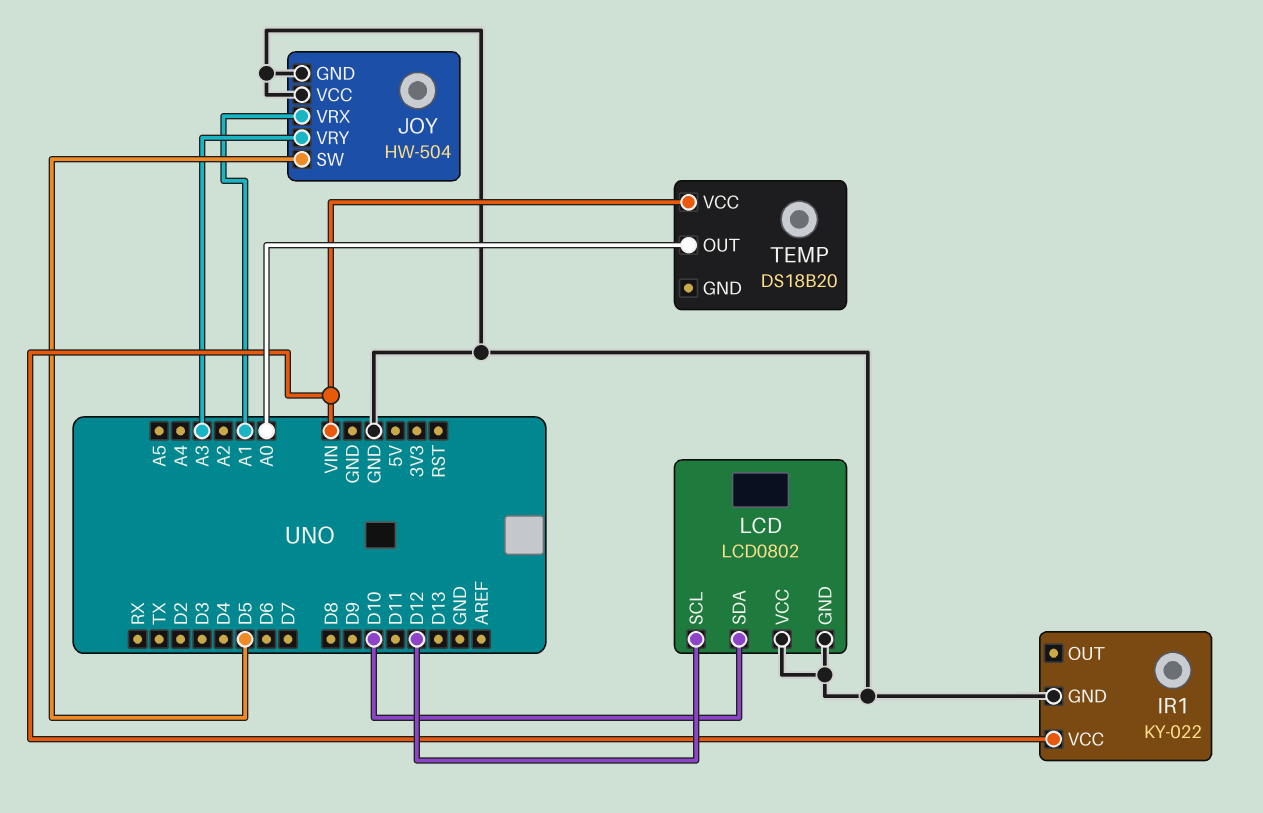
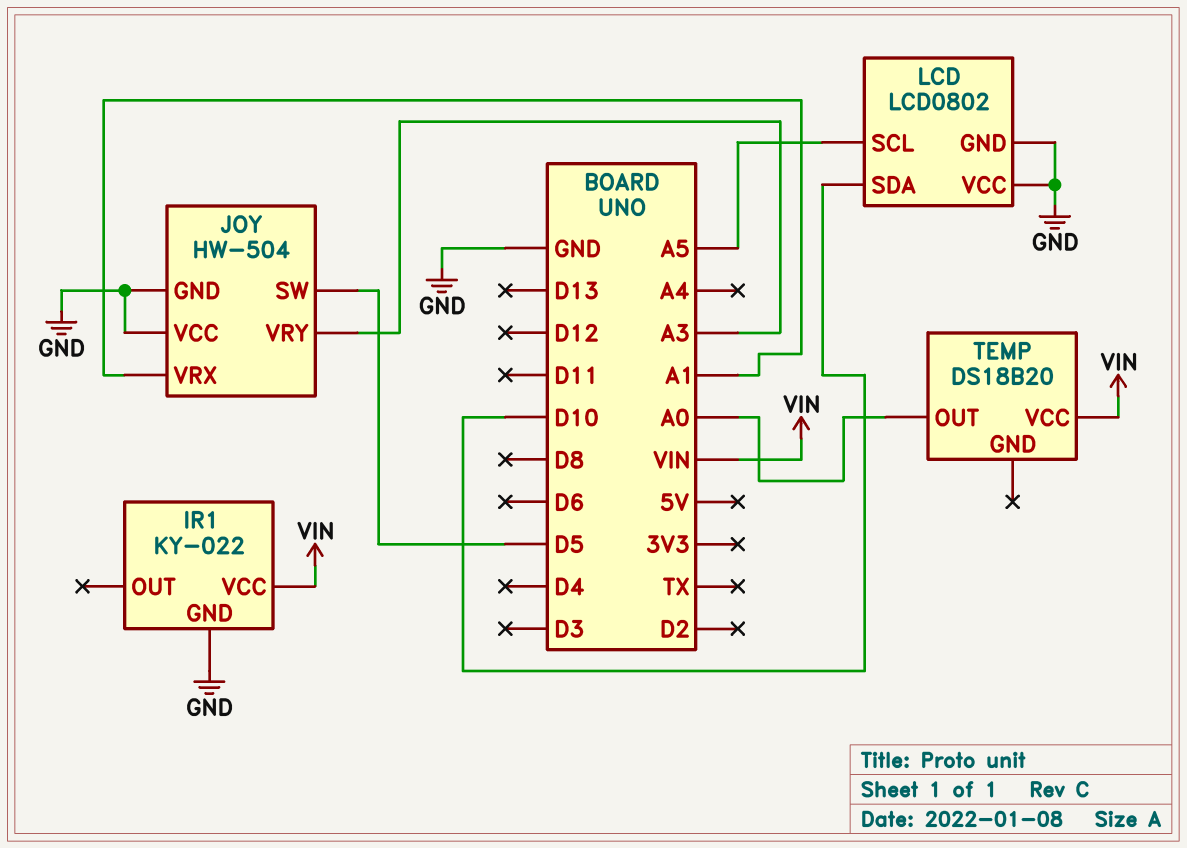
LCD pin SCL: D12 -> A5

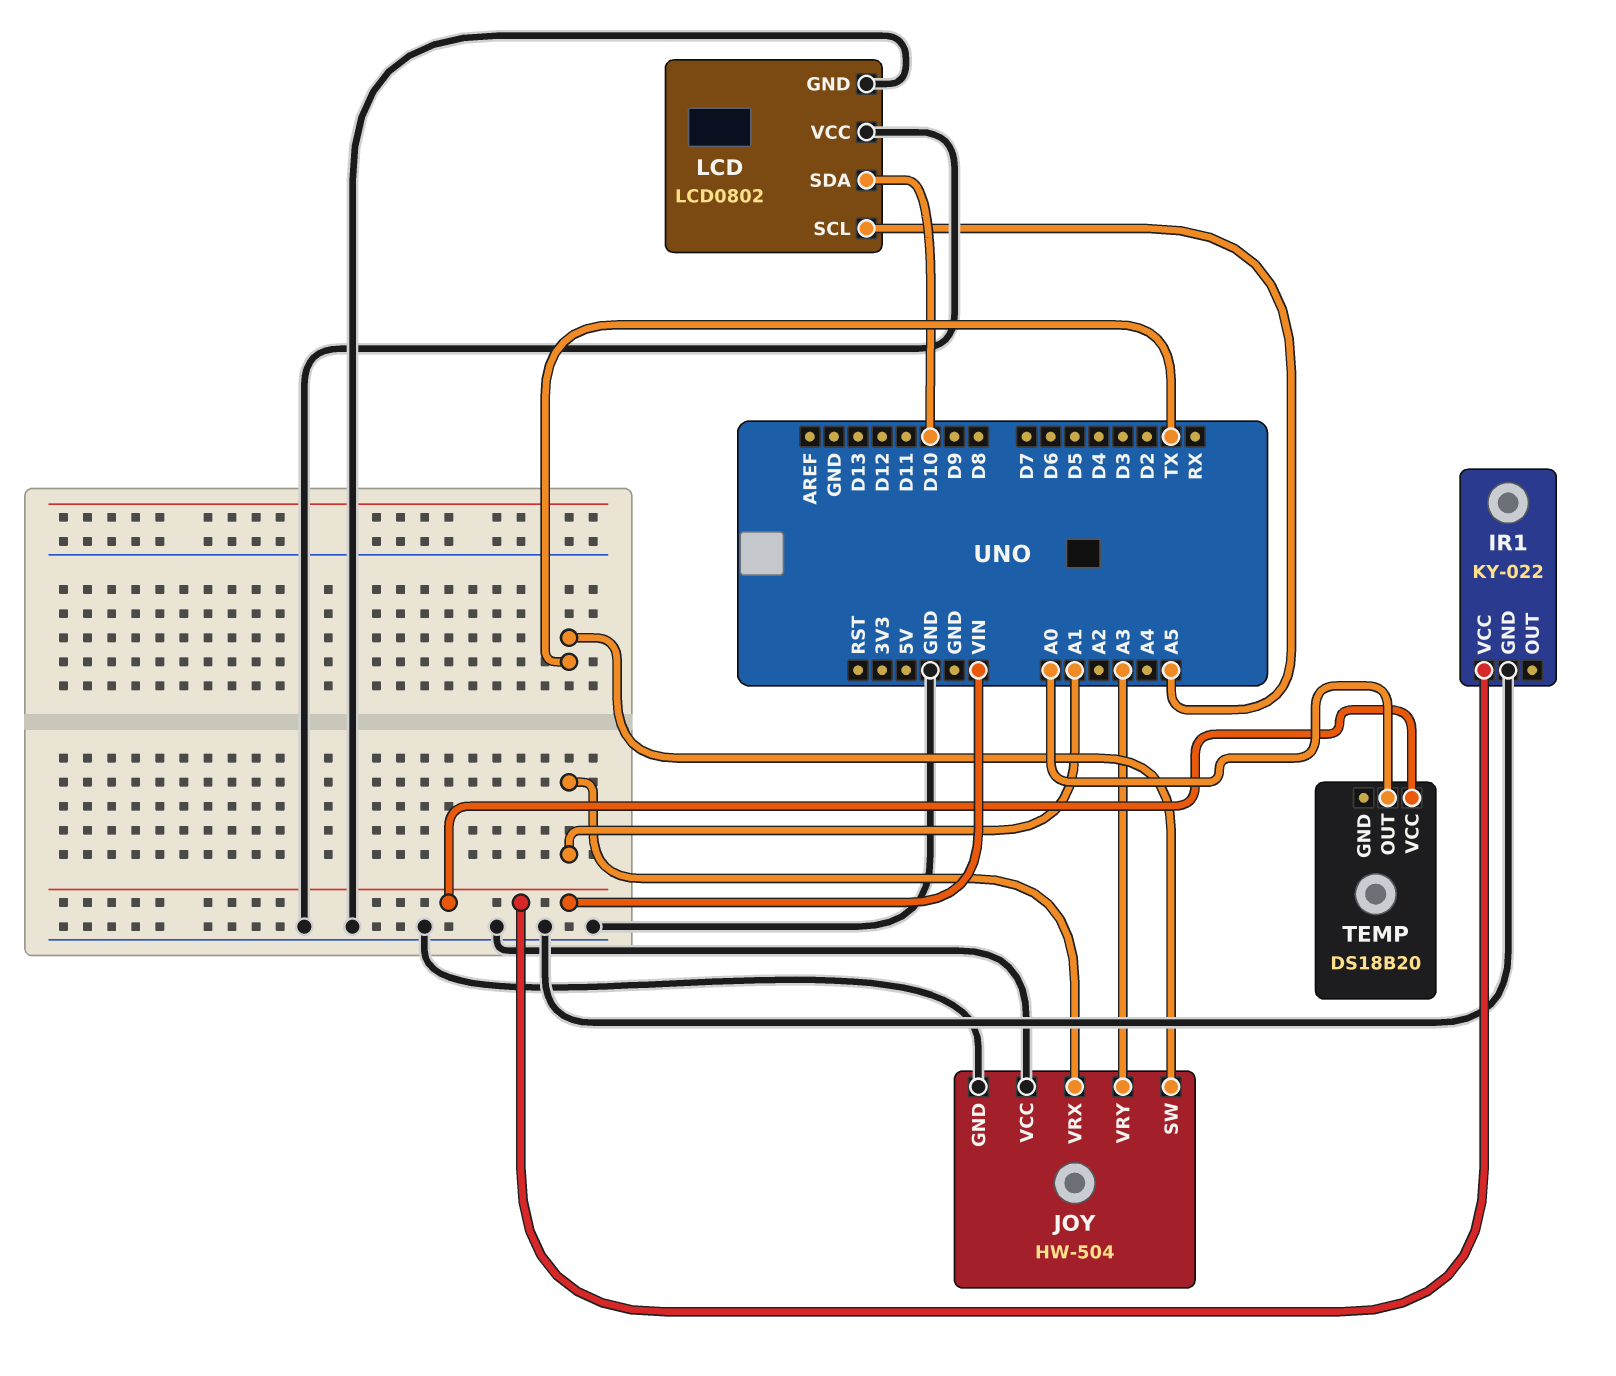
JOY pin SW: D5 -> TX

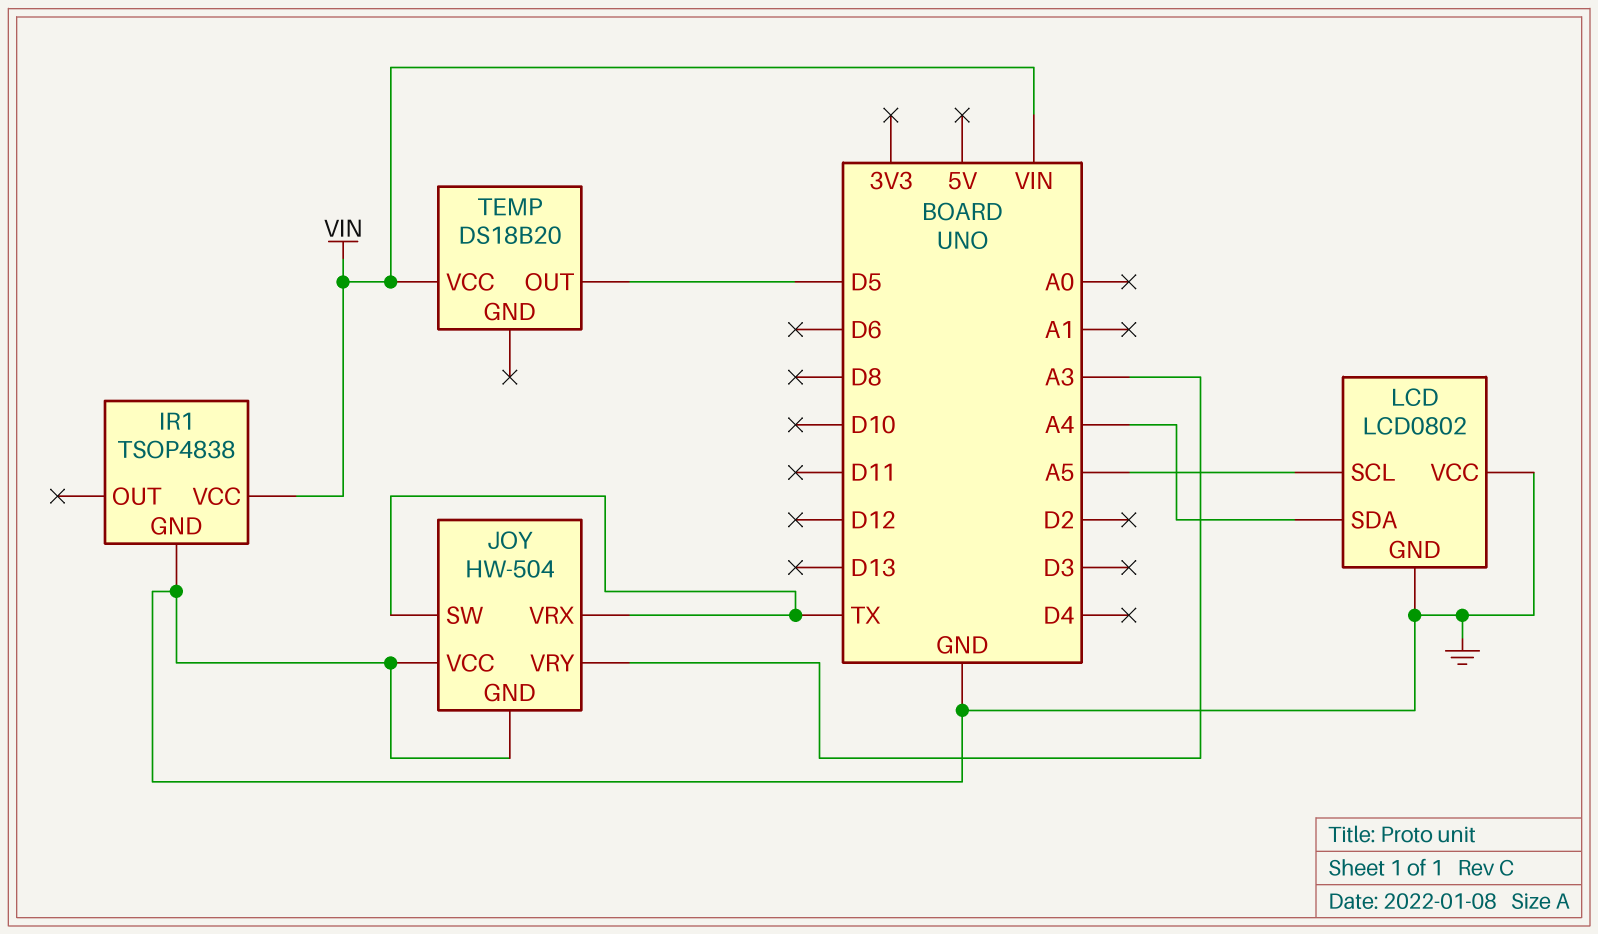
IR1: KY-022 -> TSOP4838
JOY pin VRX: A1 -> TX
LCD pin SDA: D10 -> A4
TEMP pin OUT: A0 -> D5

